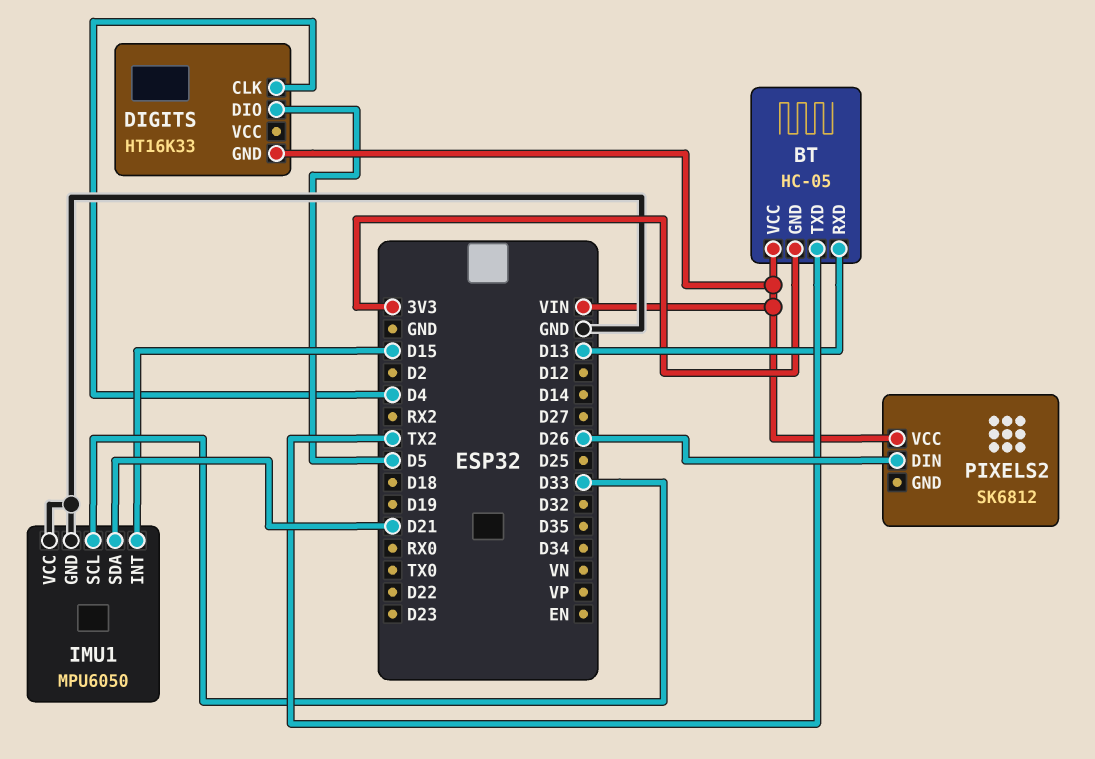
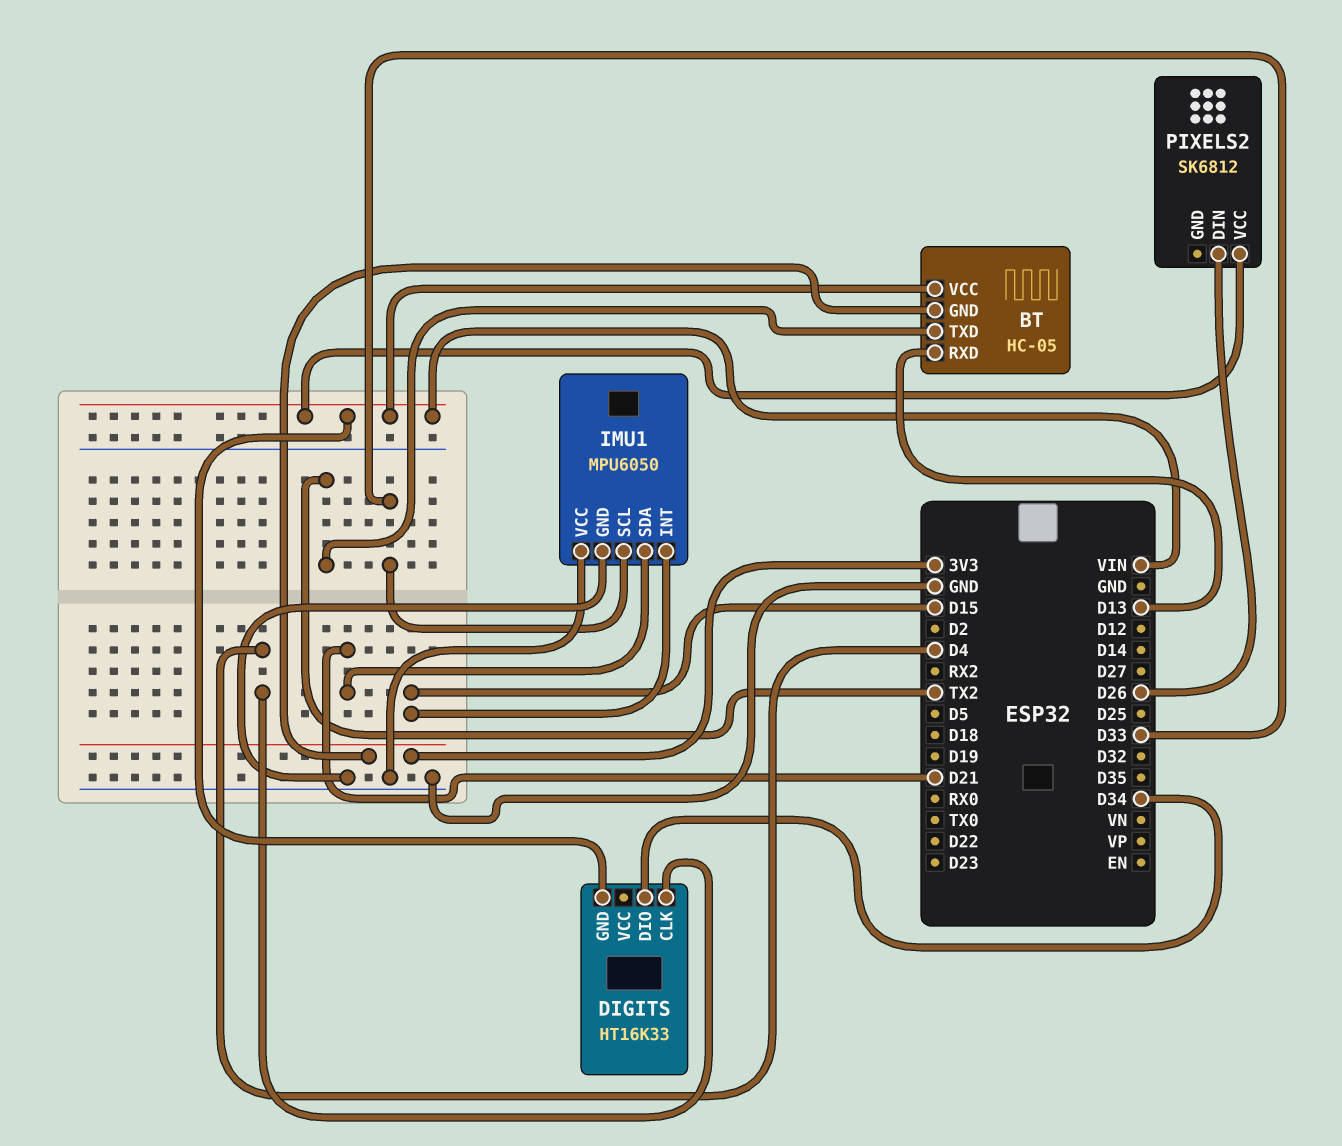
DIGITS pin DIO: D5 -> D34

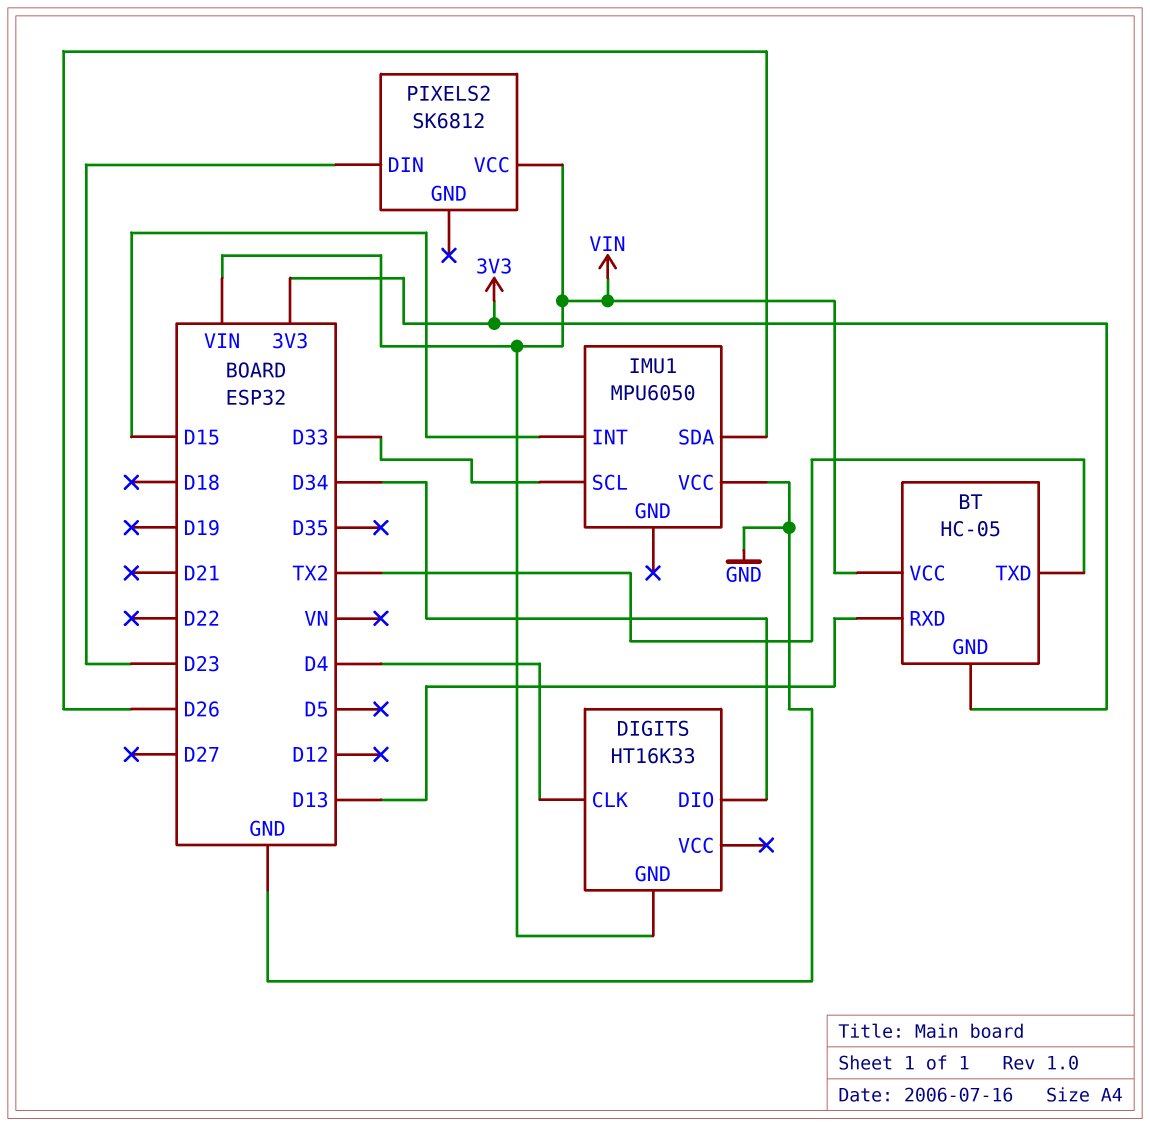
IMU1 pin GND: GND -> none
IMU1 pin SDA: D21 -> D26
PIXELS2 pin DIN: D26 -> D23

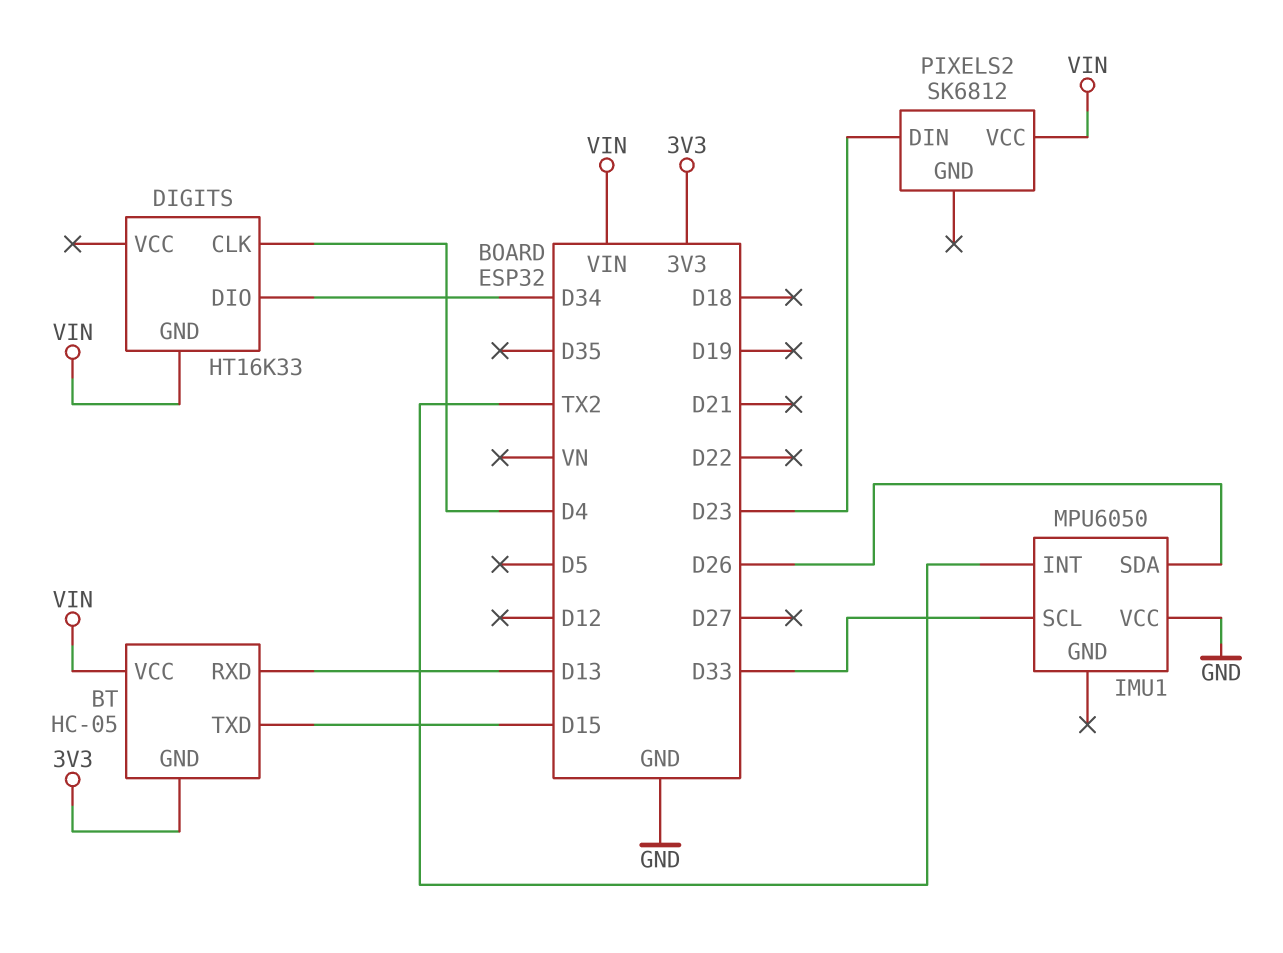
BT pin TXD: TX2 -> D15
IMU1 pin INT: D15 -> TX2

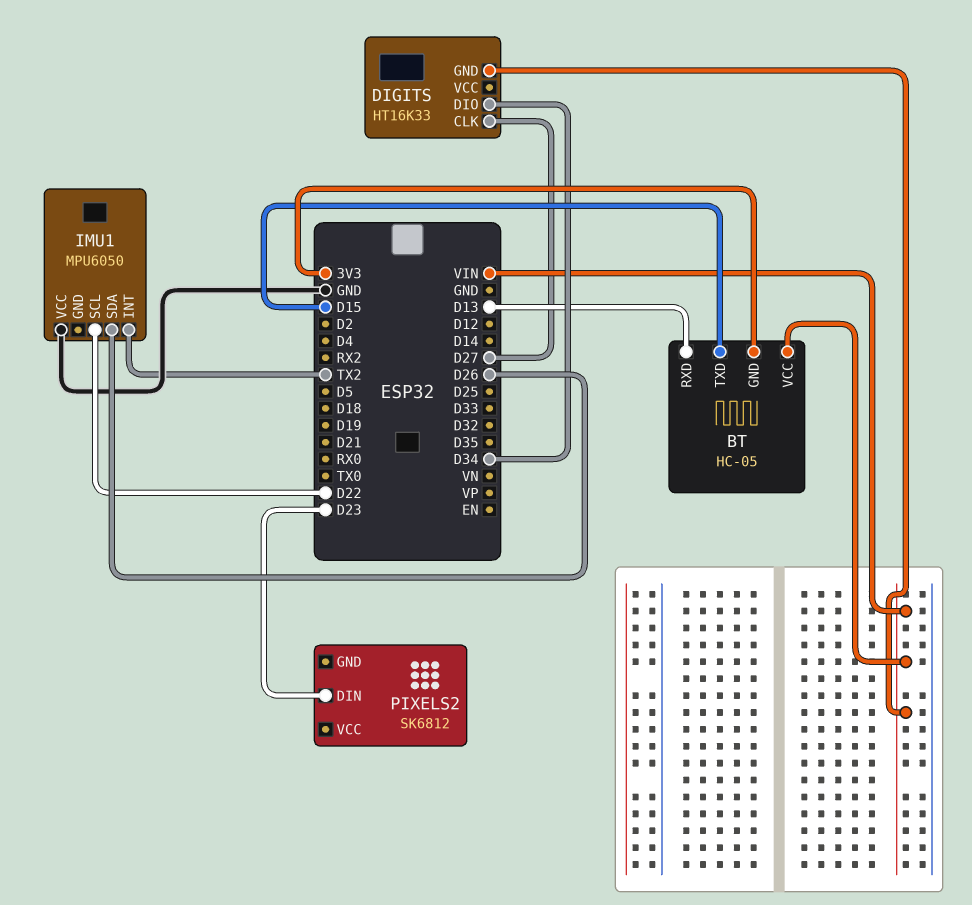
DIGITS pin CLK: D4 -> D27
IMU1 pin SCL: D33 -> D22
PIXELS2 pin VCC: VIN -> none

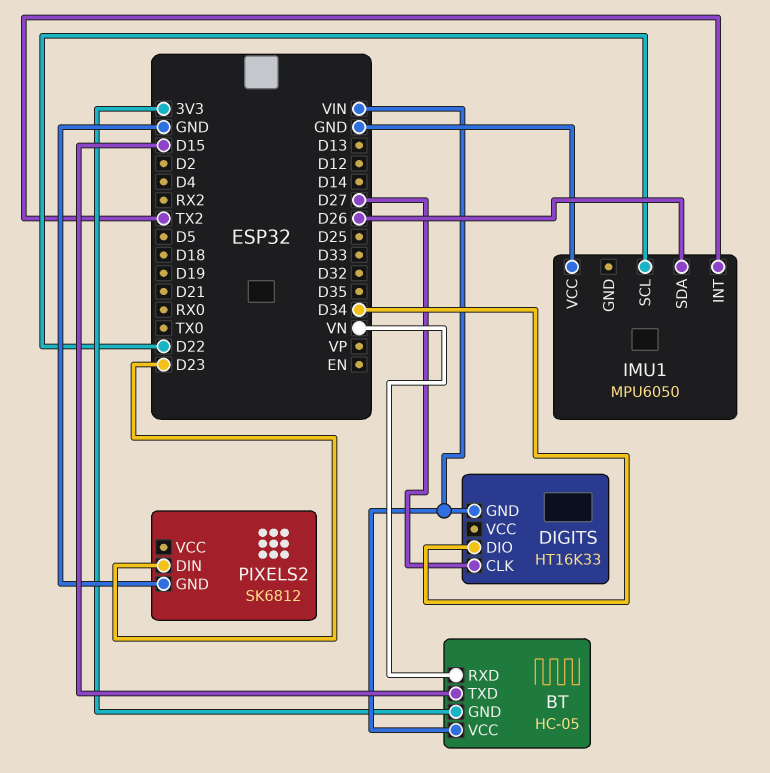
BT pin RXD: D13 -> VN
PIXELS2 pin GND: none -> GND

